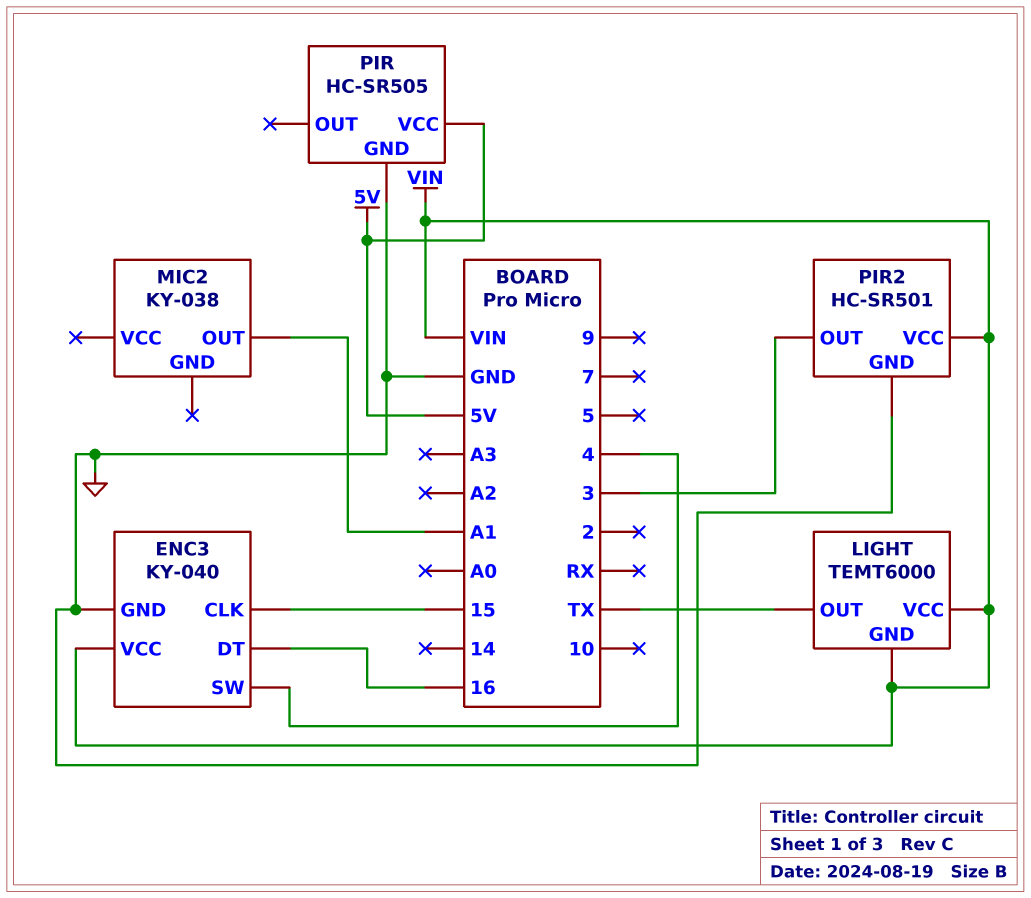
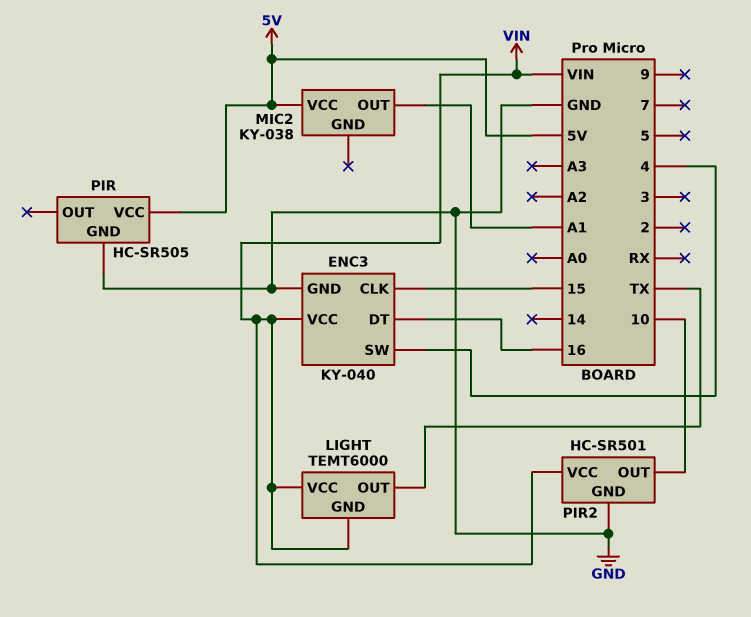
MIC2 pin VCC: none -> 5V
PIR2 pin OUT: 3 -> 10

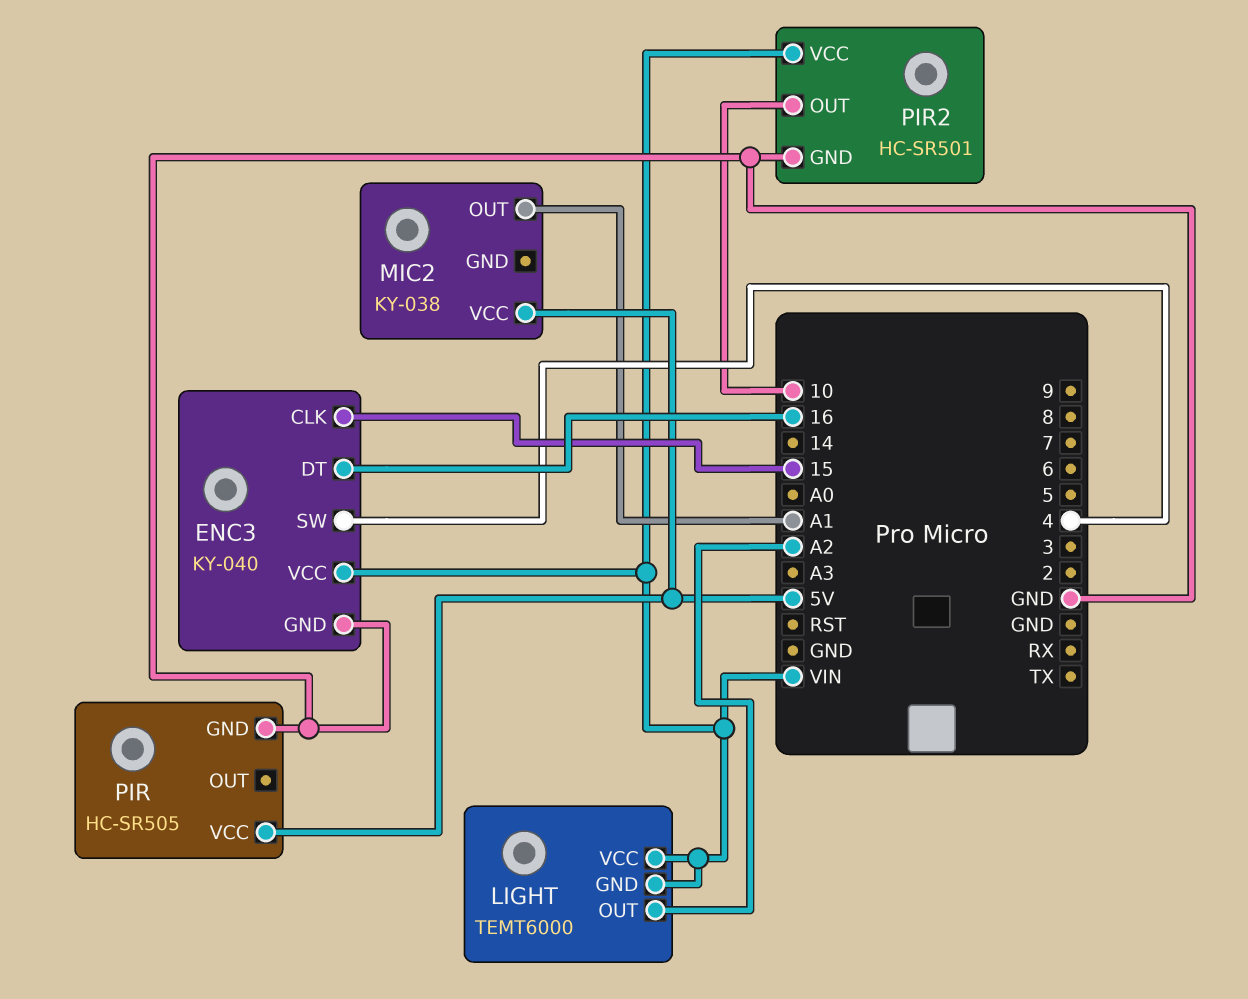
LIGHT pin OUT: TX -> A2

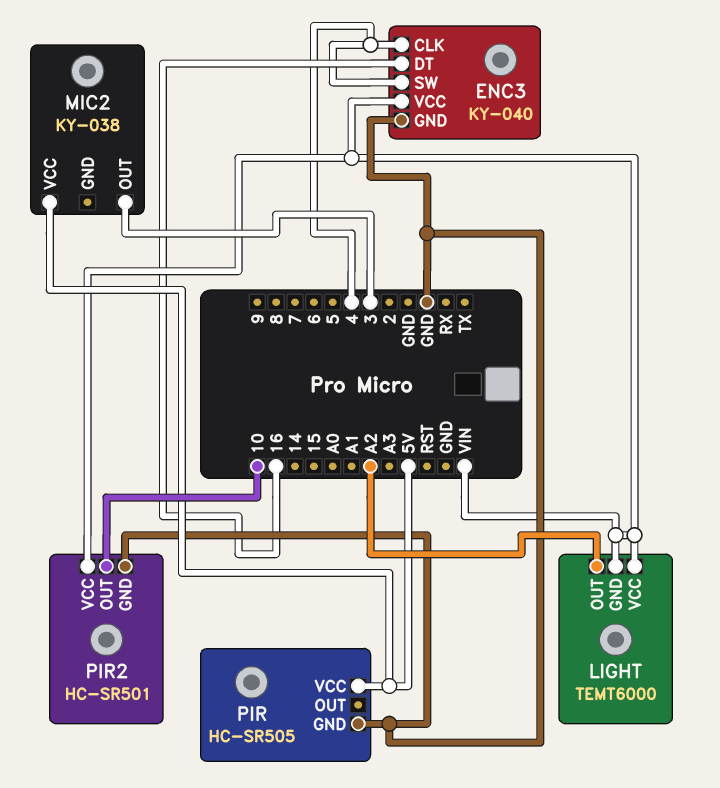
ENC3 pin CLK: 15 -> 4
MIC2 pin OUT: A1 -> 3

